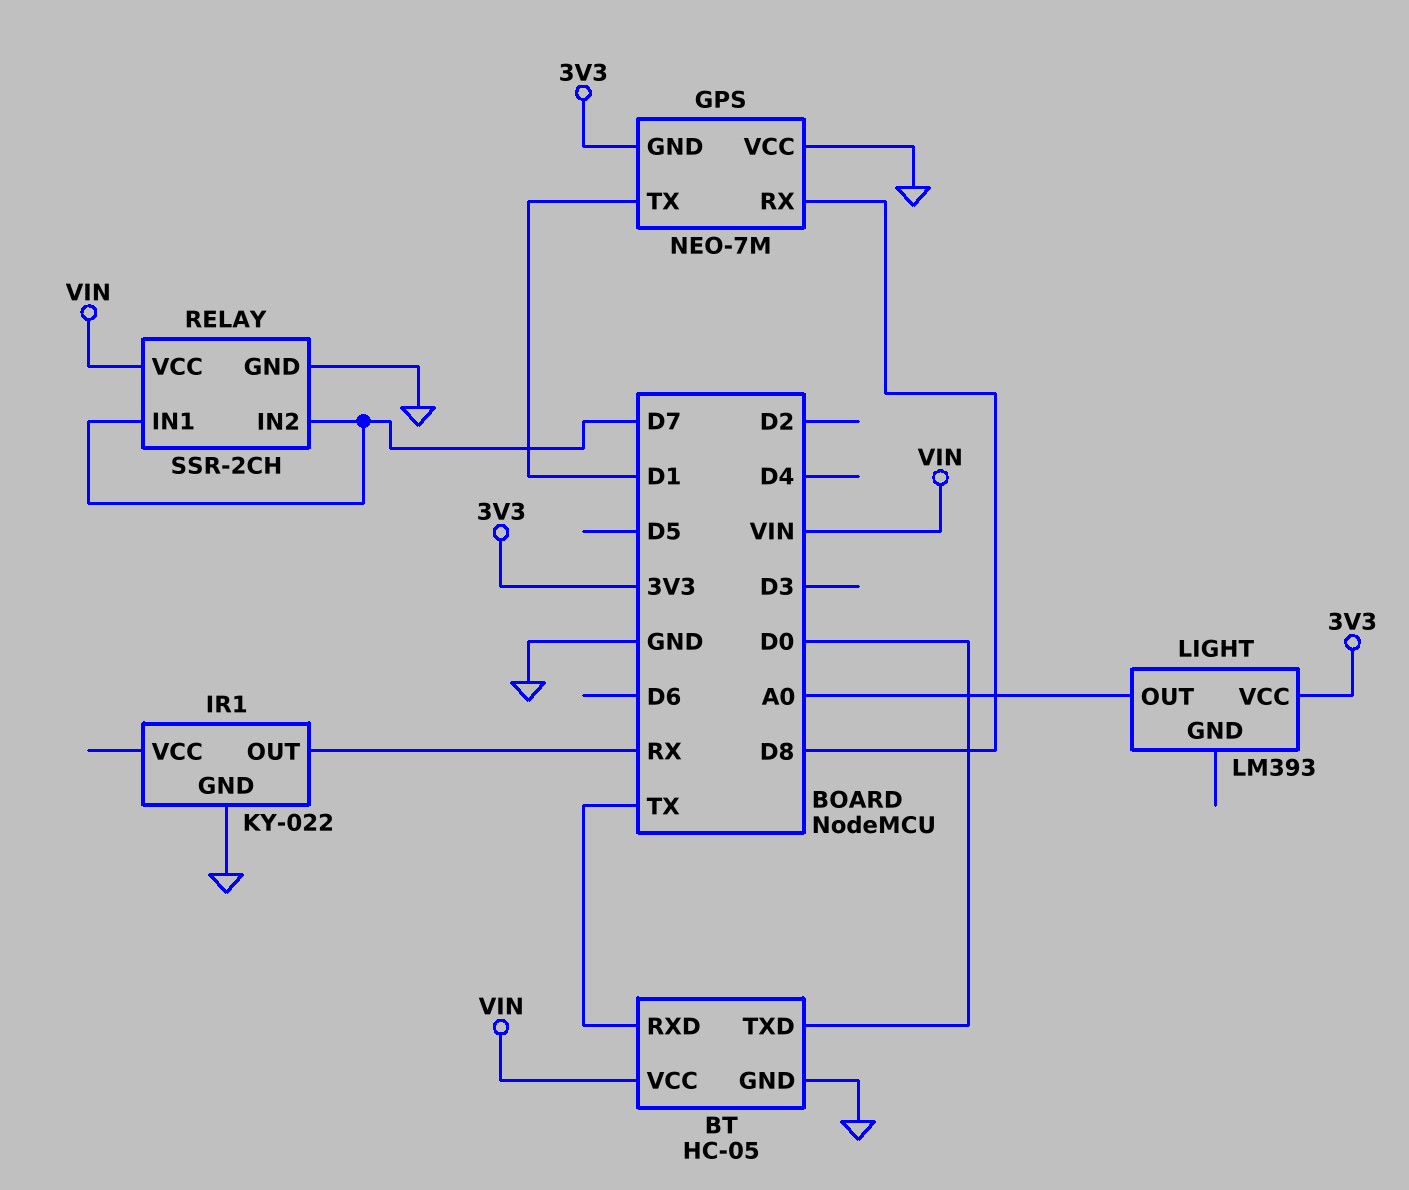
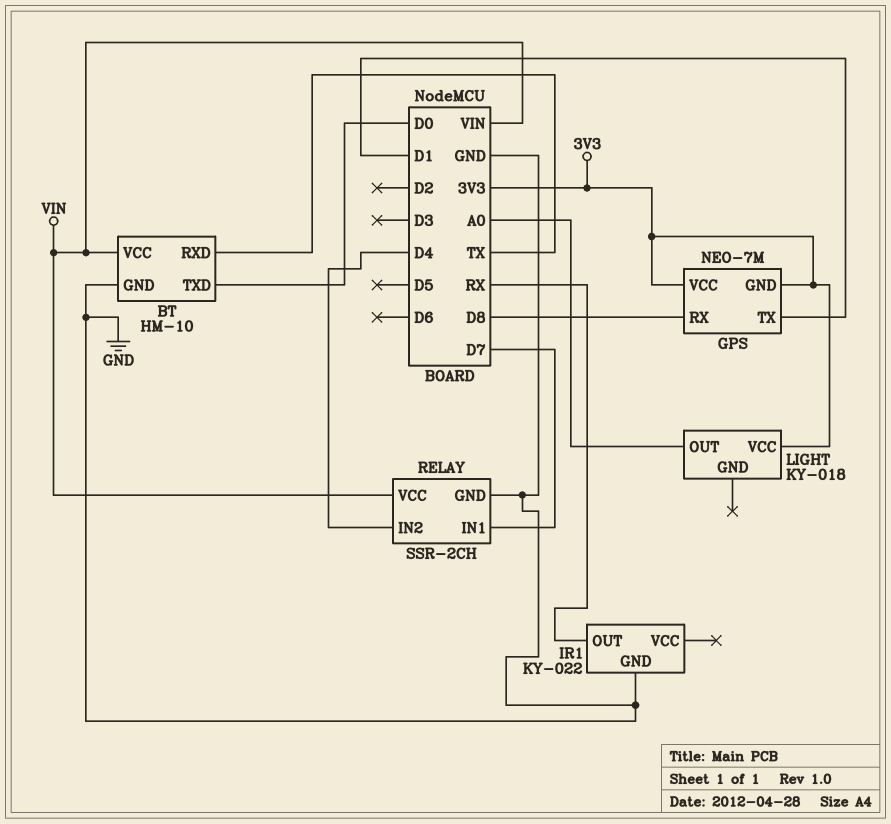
BT: HC-05 -> HM-10
GPS pin VCC: GND -> 3V3
LIGHT: LM393 -> KY-018
RELAY pin IN2: D7 -> D4

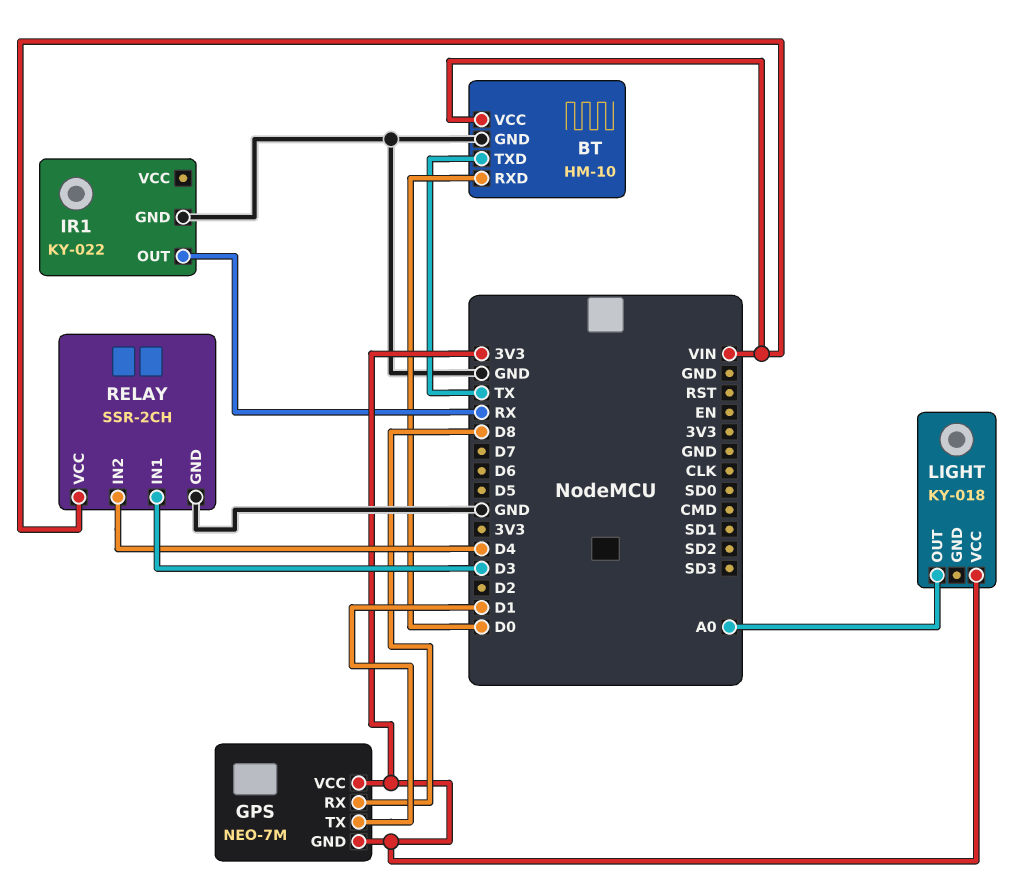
BT pin RXD: TX -> D0
BT pin TXD: D0 -> TX
RELAY pin IN1: D7 -> D3

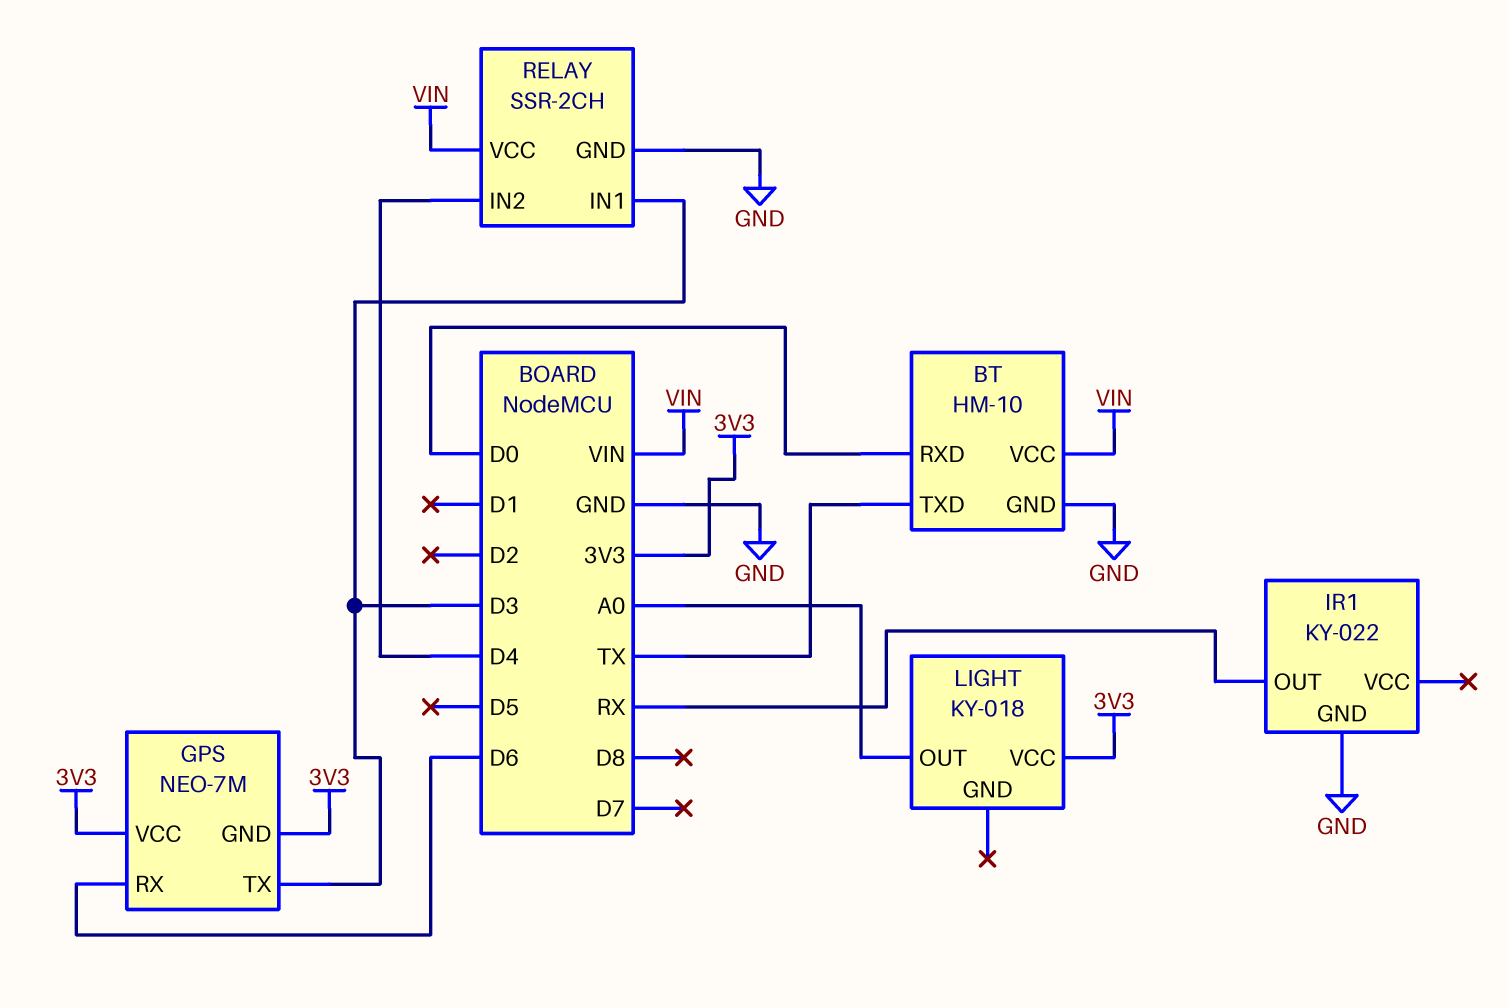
GPS pin RX: D8 -> D6
GPS pin TX: D1 -> D3

